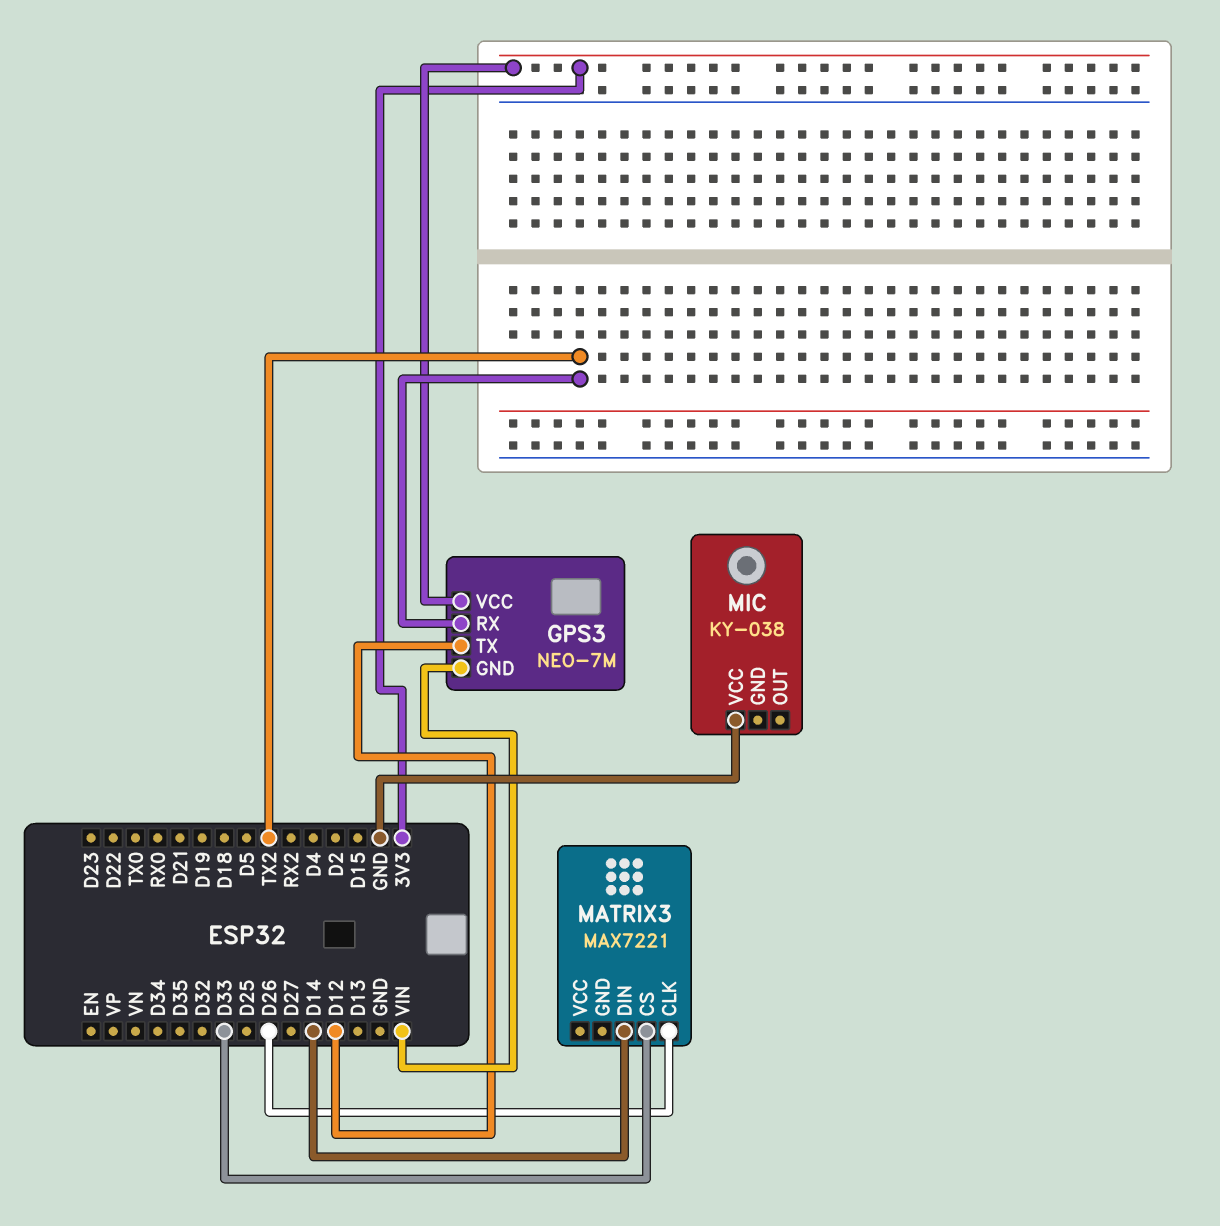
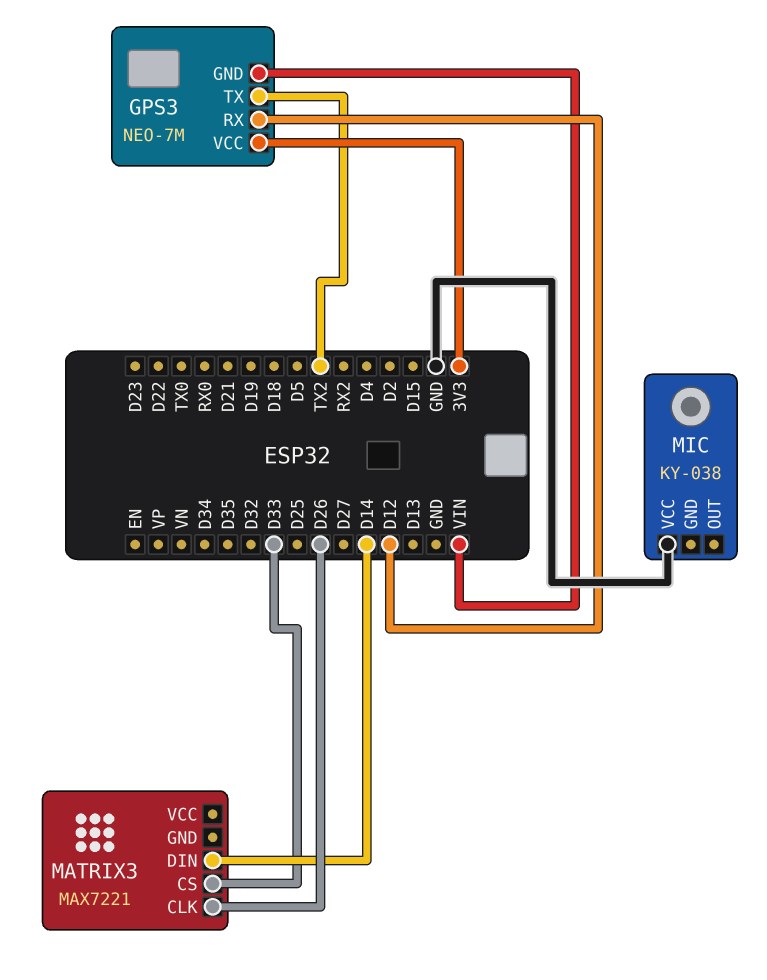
GPS3 pin RX: TX2 -> D12
GPS3 pin TX: D12 -> TX2

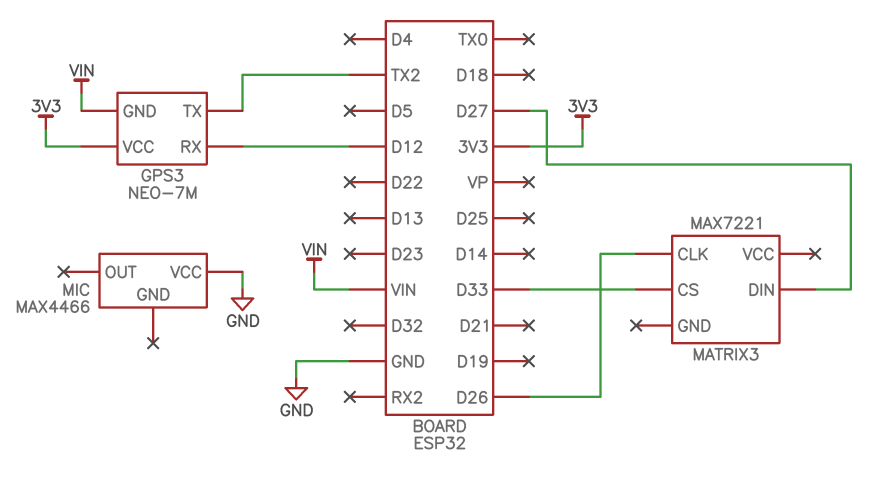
MATRIX3 pin DIN: D14 -> D27
MIC: KY-038 -> MAX4466

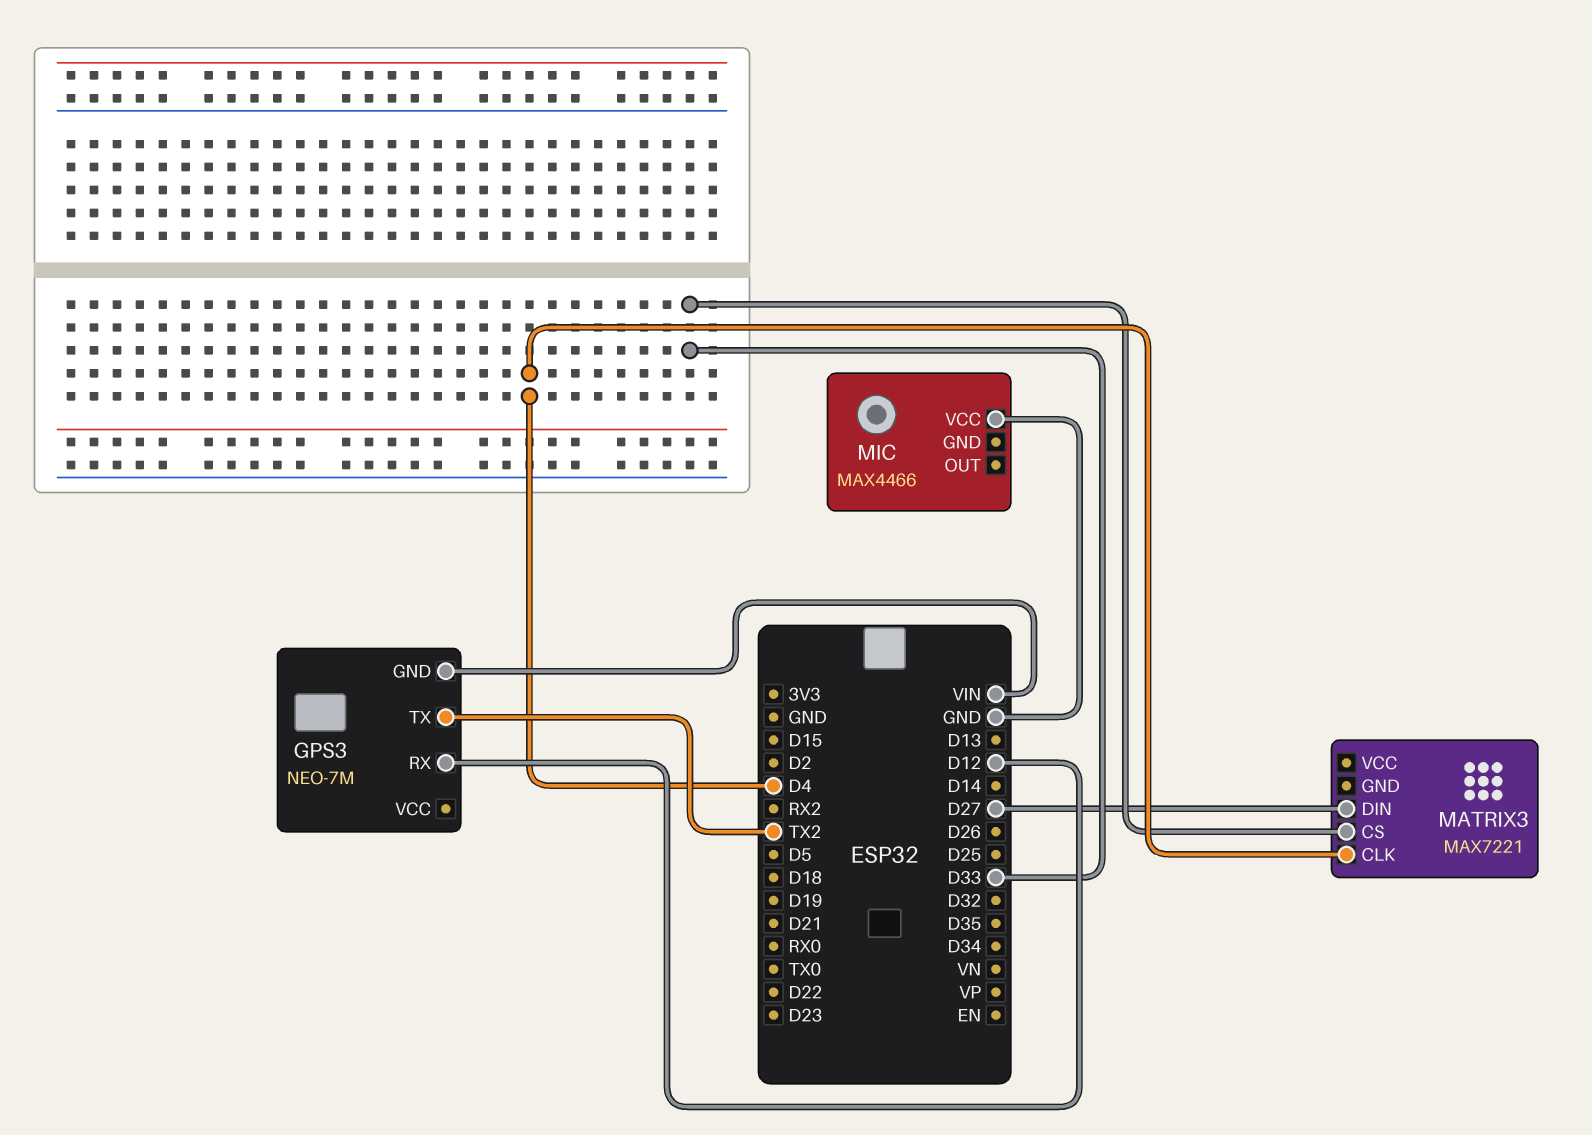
GPS3 pin VCC: 3V3 -> none
MATRIX3 pin CLK: D26 -> D4

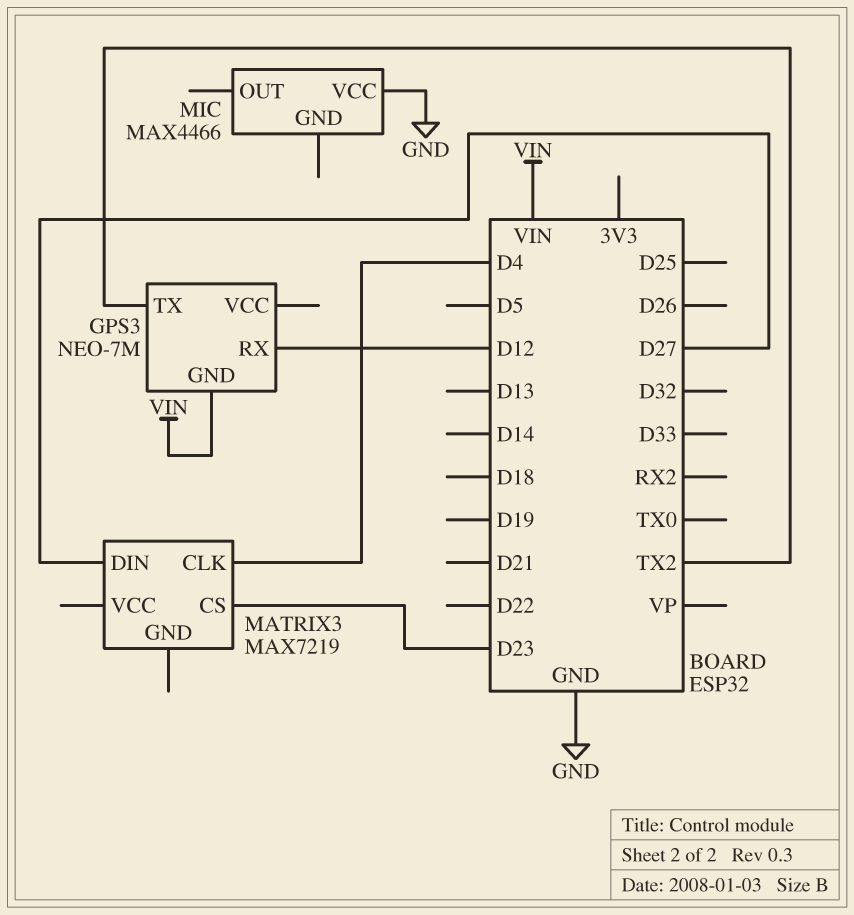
MATRIX3: MAX7221 -> MAX7219
MATRIX3 pin CS: D33 -> D23

